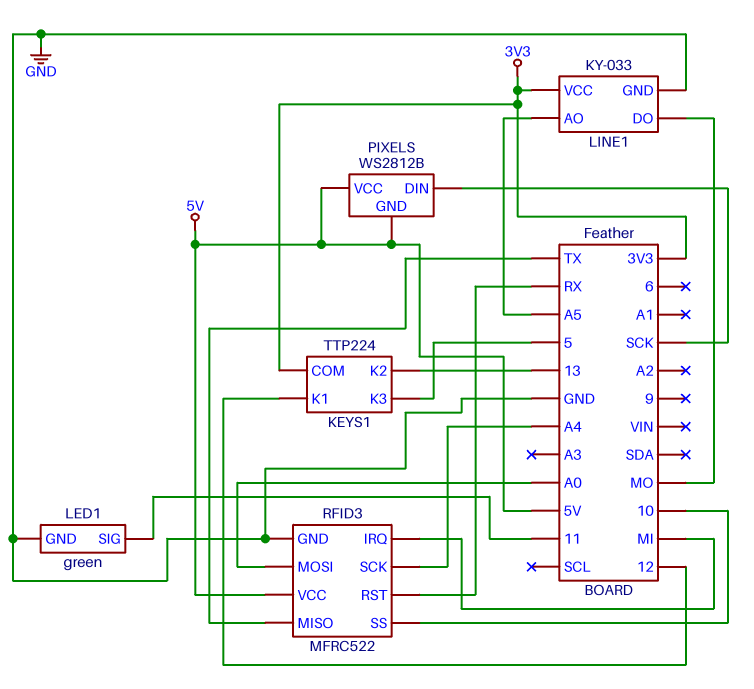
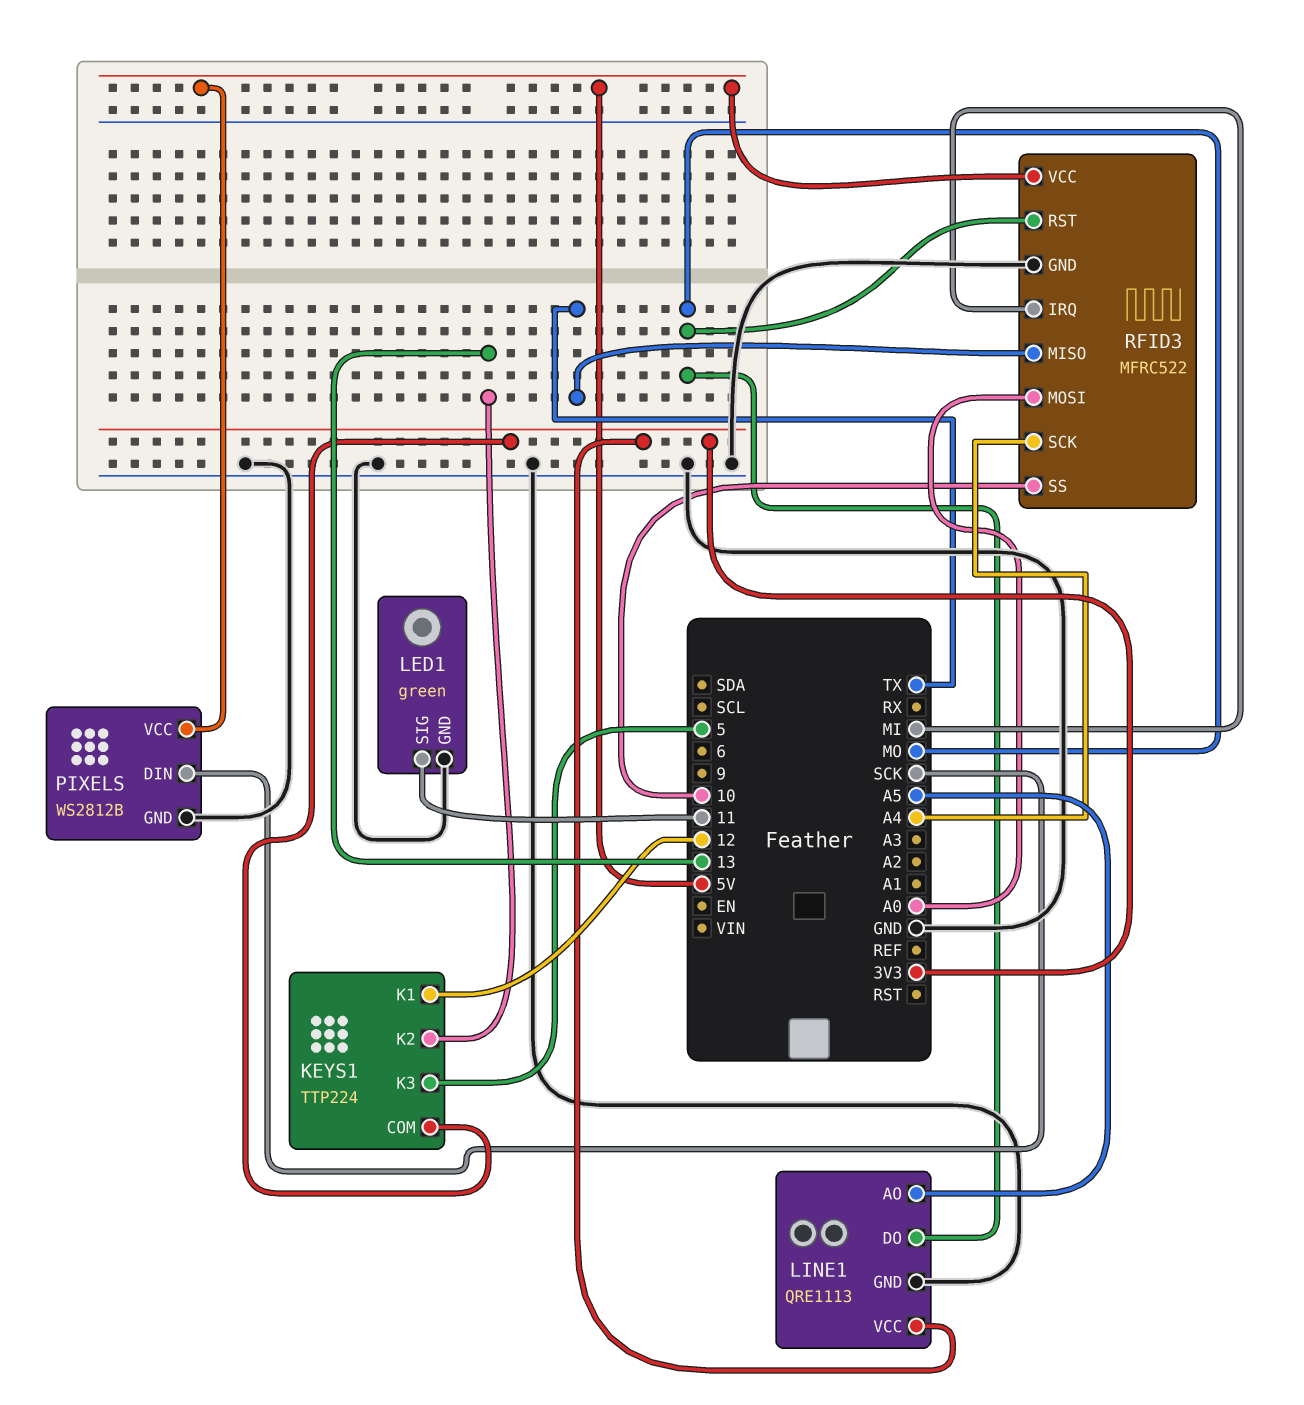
LINE1: KY-033 -> QRE1113
PIXELS pin GND: 5V -> GND
RFID3 pin RST: RX -> MO

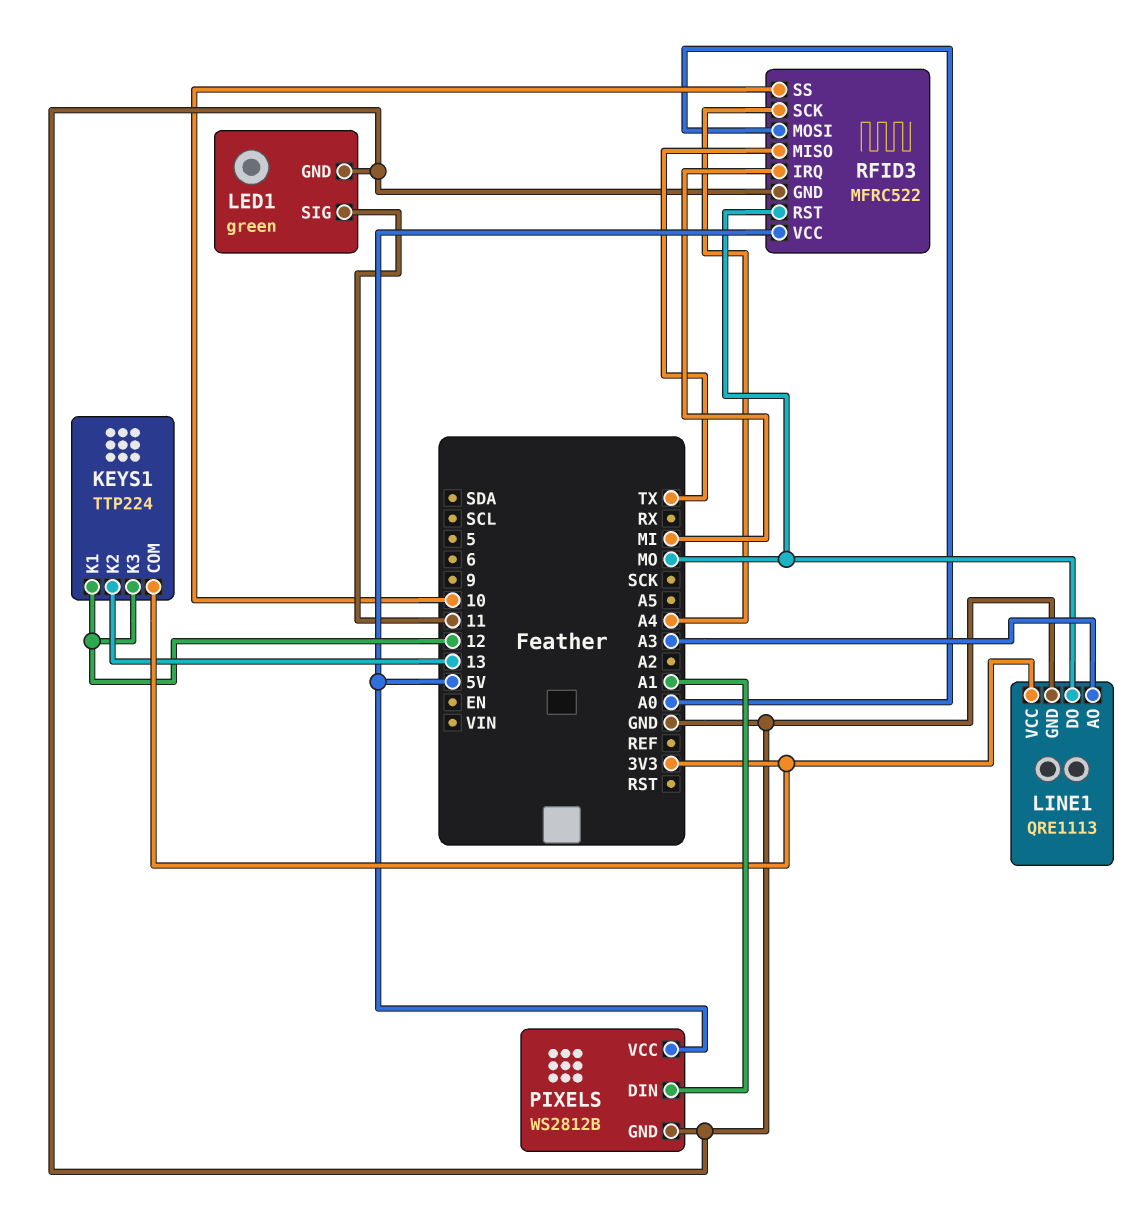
KEYS1 pin K3: 5 -> 12
LINE1 pin AO: A5 -> A3
PIXELS pin DIN: SCK -> A1

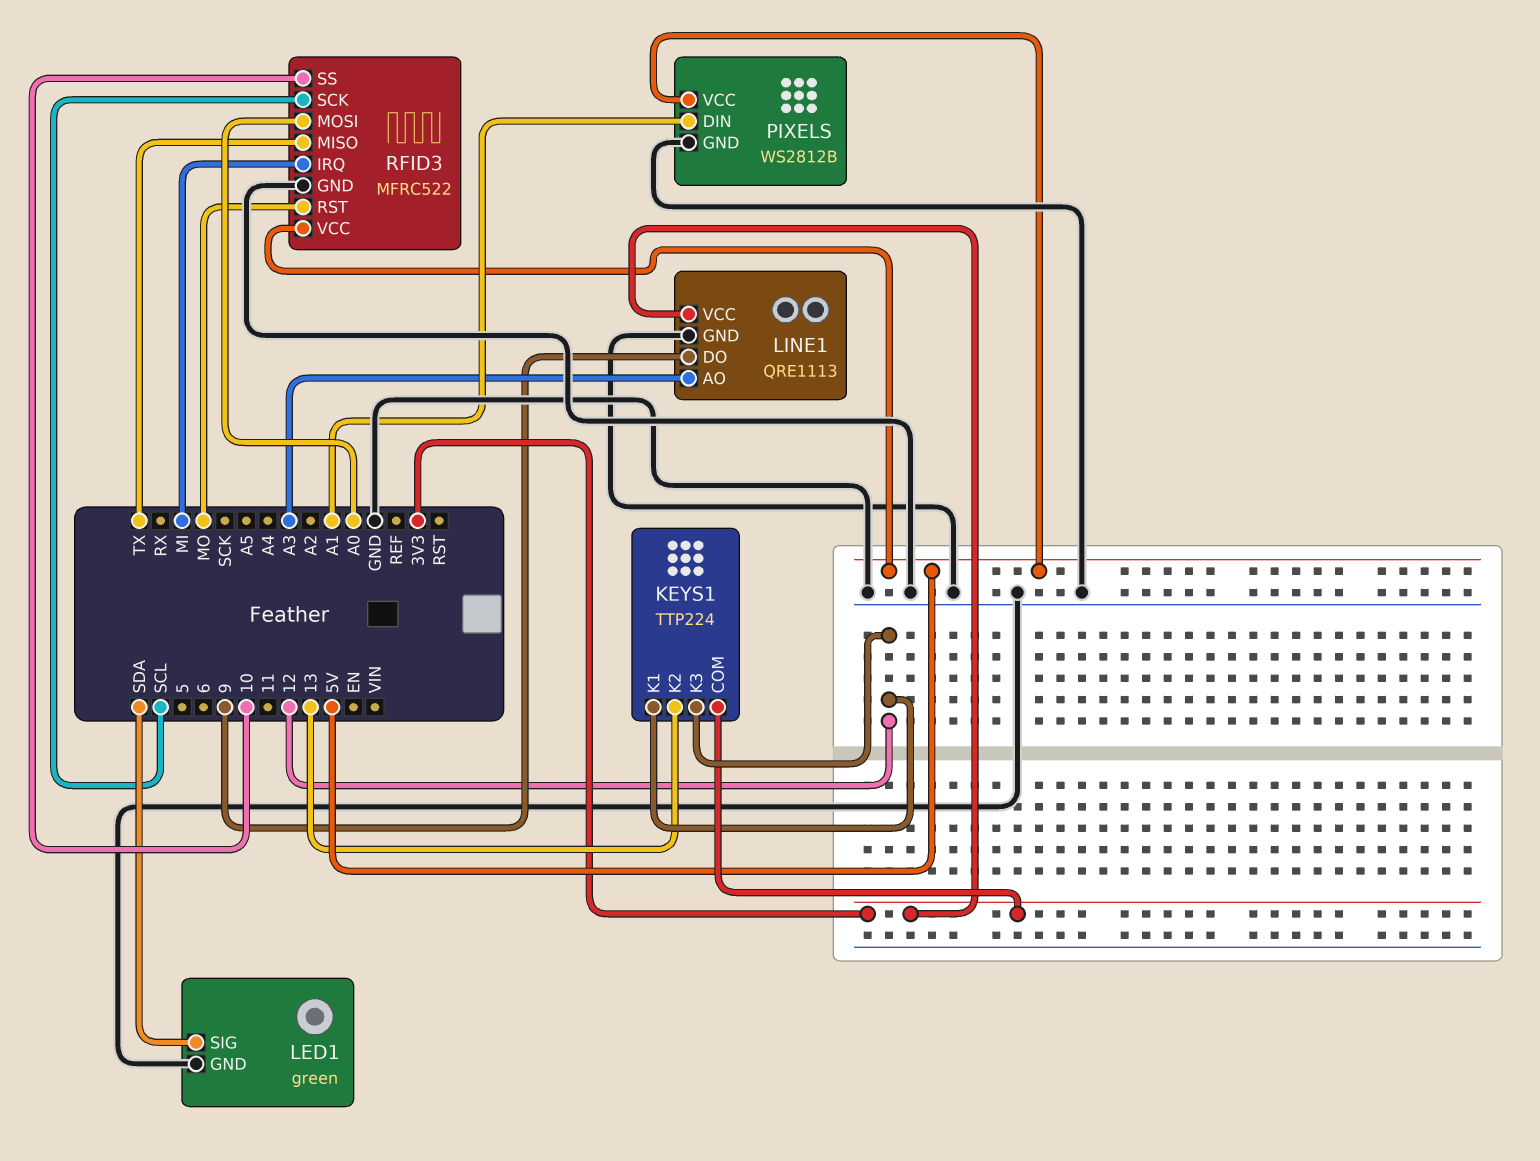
LED1 pin SIG: 11 -> SDA
LINE1 pin DO: MO -> 9
RFID3 pin SCK: A4 -> SCL

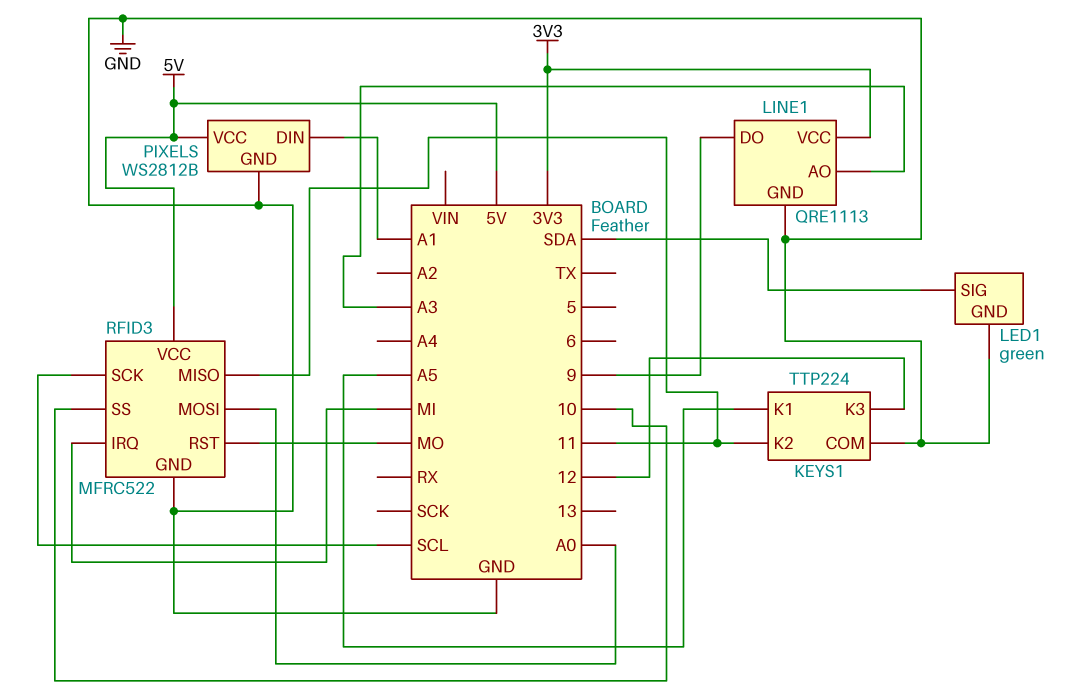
KEYS1 pin COM: 3V3 -> GND
KEYS1 pin K1: 12 -> A5
KEYS1 pin K2: 13 -> 11
RFID3 pin MISO: TX -> 11

